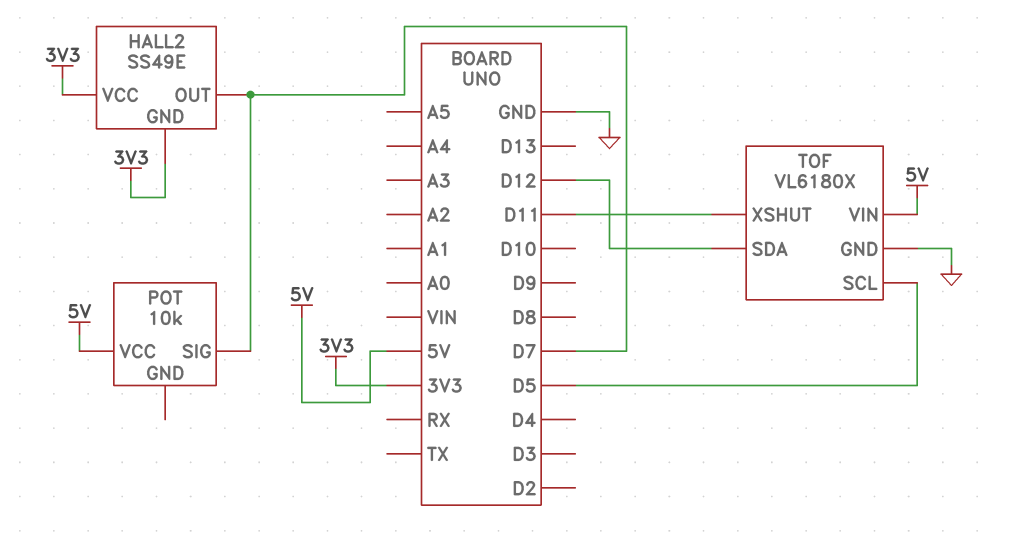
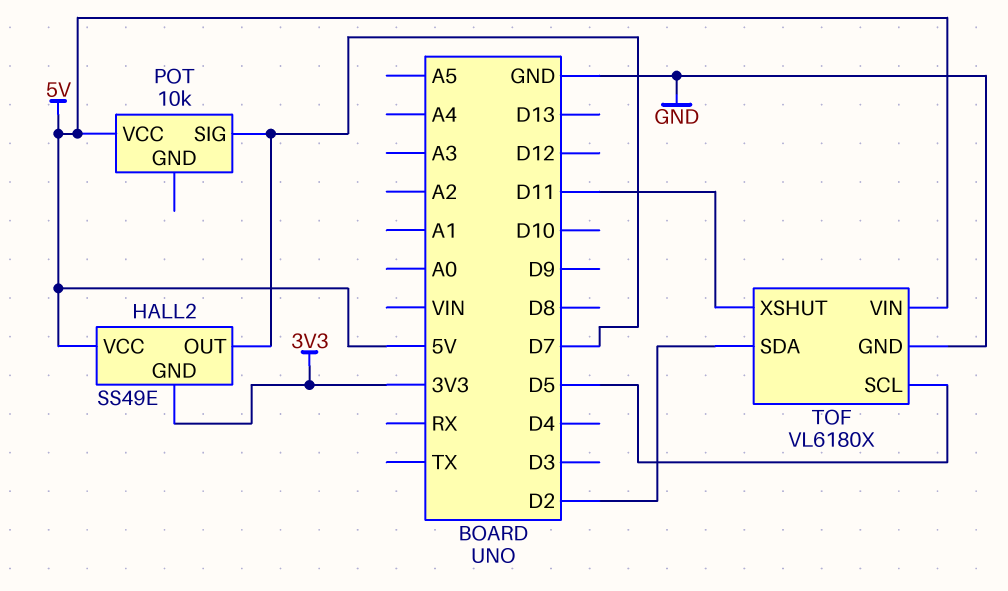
HALL2 pin VCC: 3V3 -> 5V
TOF pin SDA: D12 -> D2

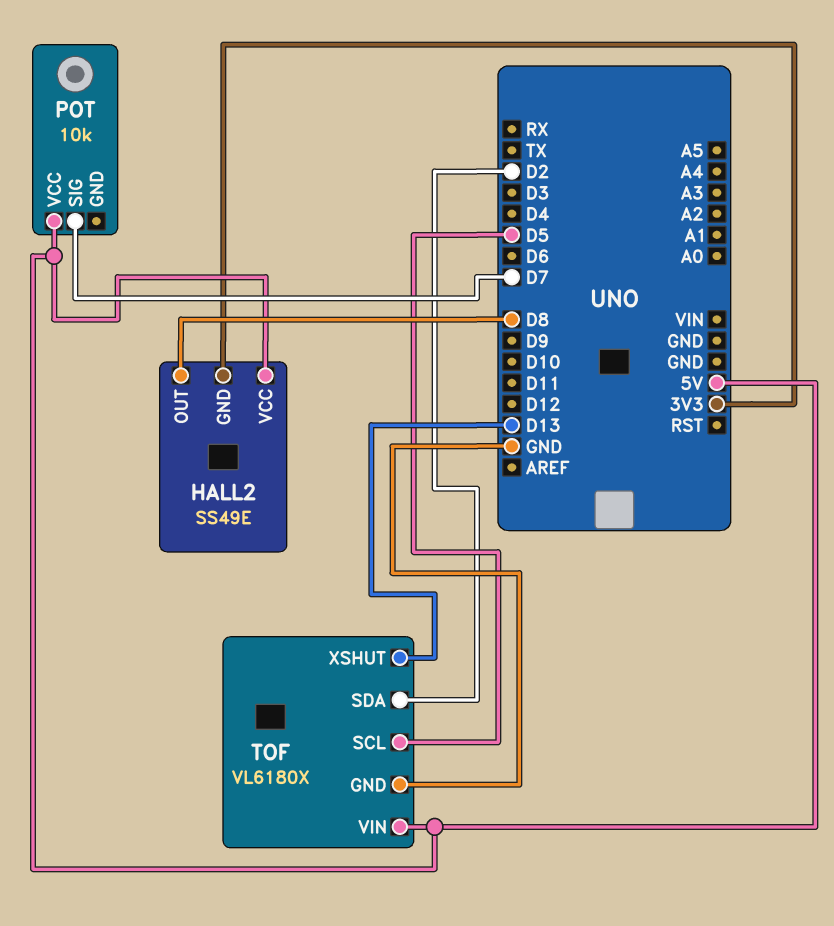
HALL2 pin OUT: D7 -> D8
TOF pin XSHUT: D11 -> D13

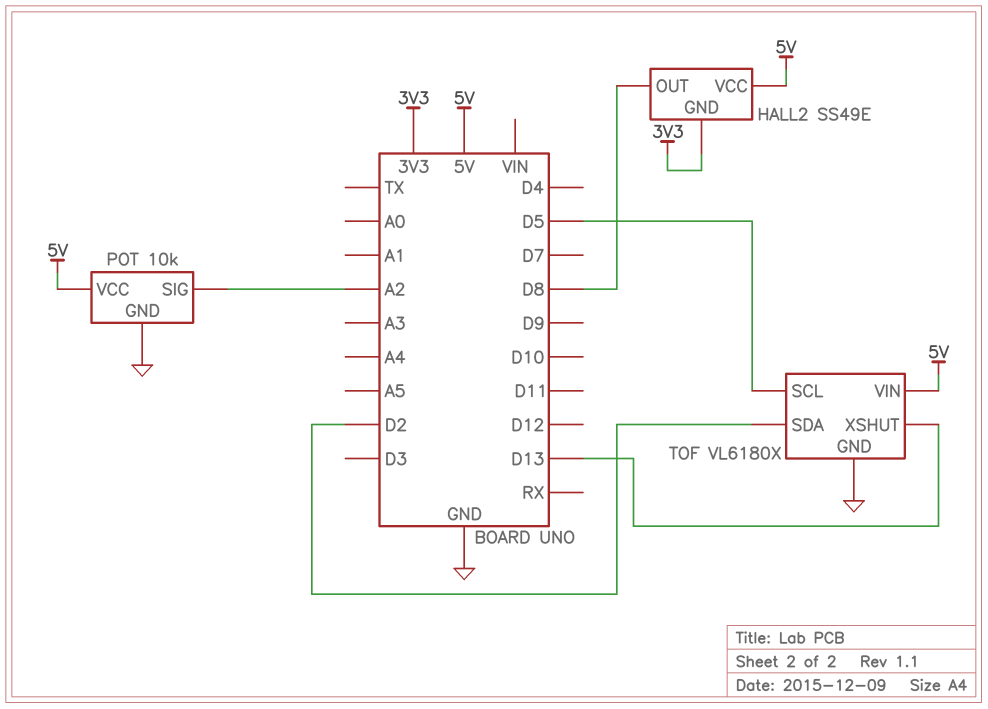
POT pin GND: none -> GND
POT pin SIG: D7 -> A2

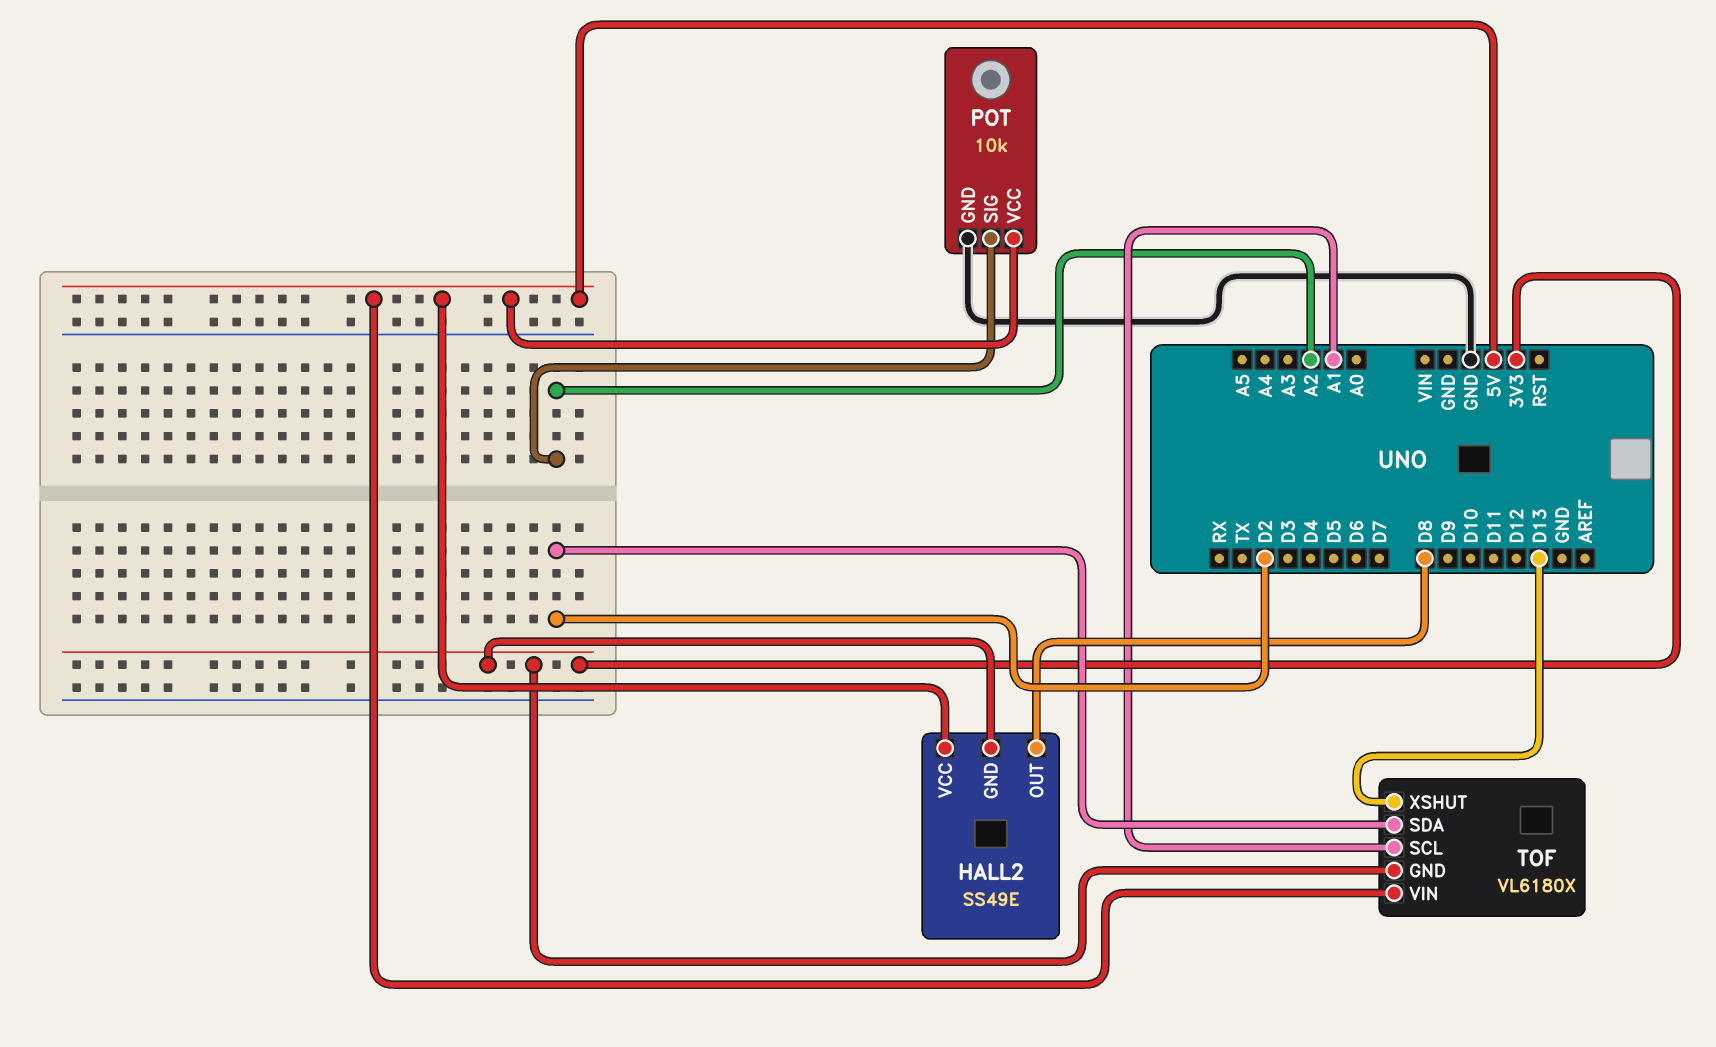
TOF pin GND: GND -> 3V3
TOF pin SCL: D5 -> A1

